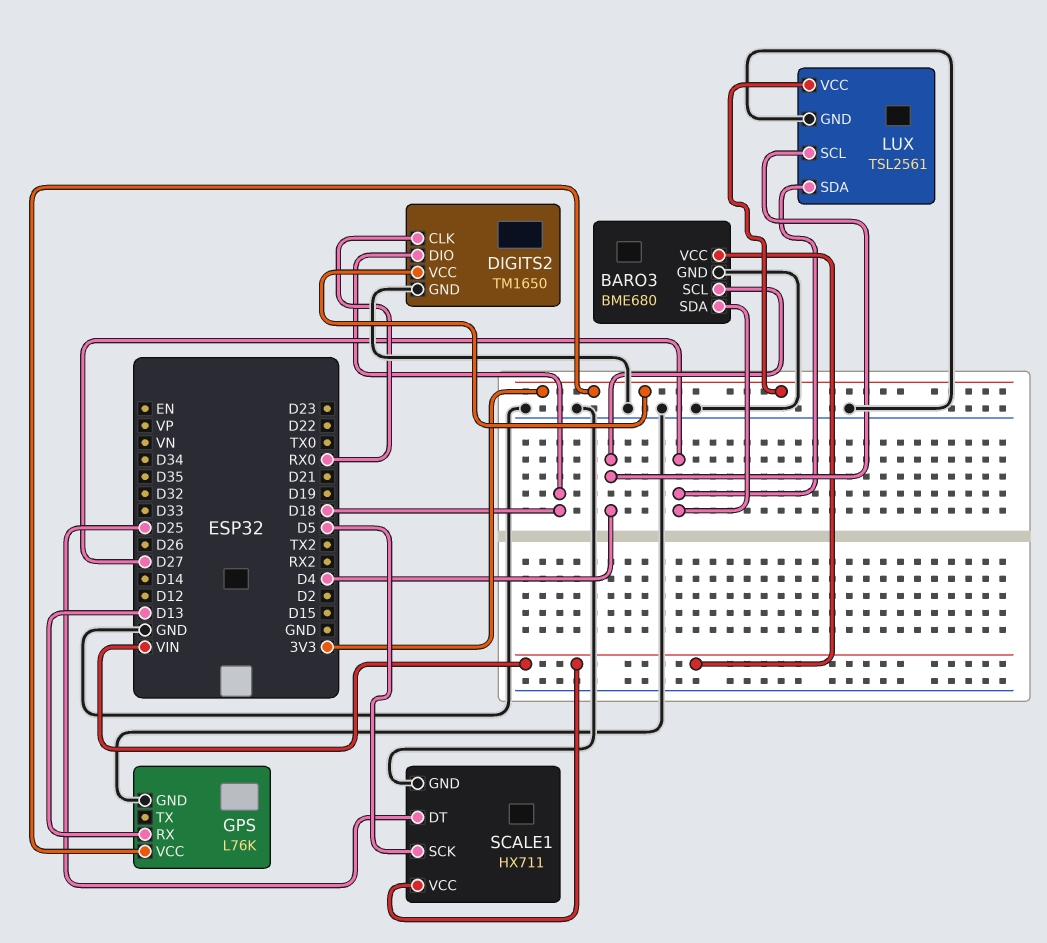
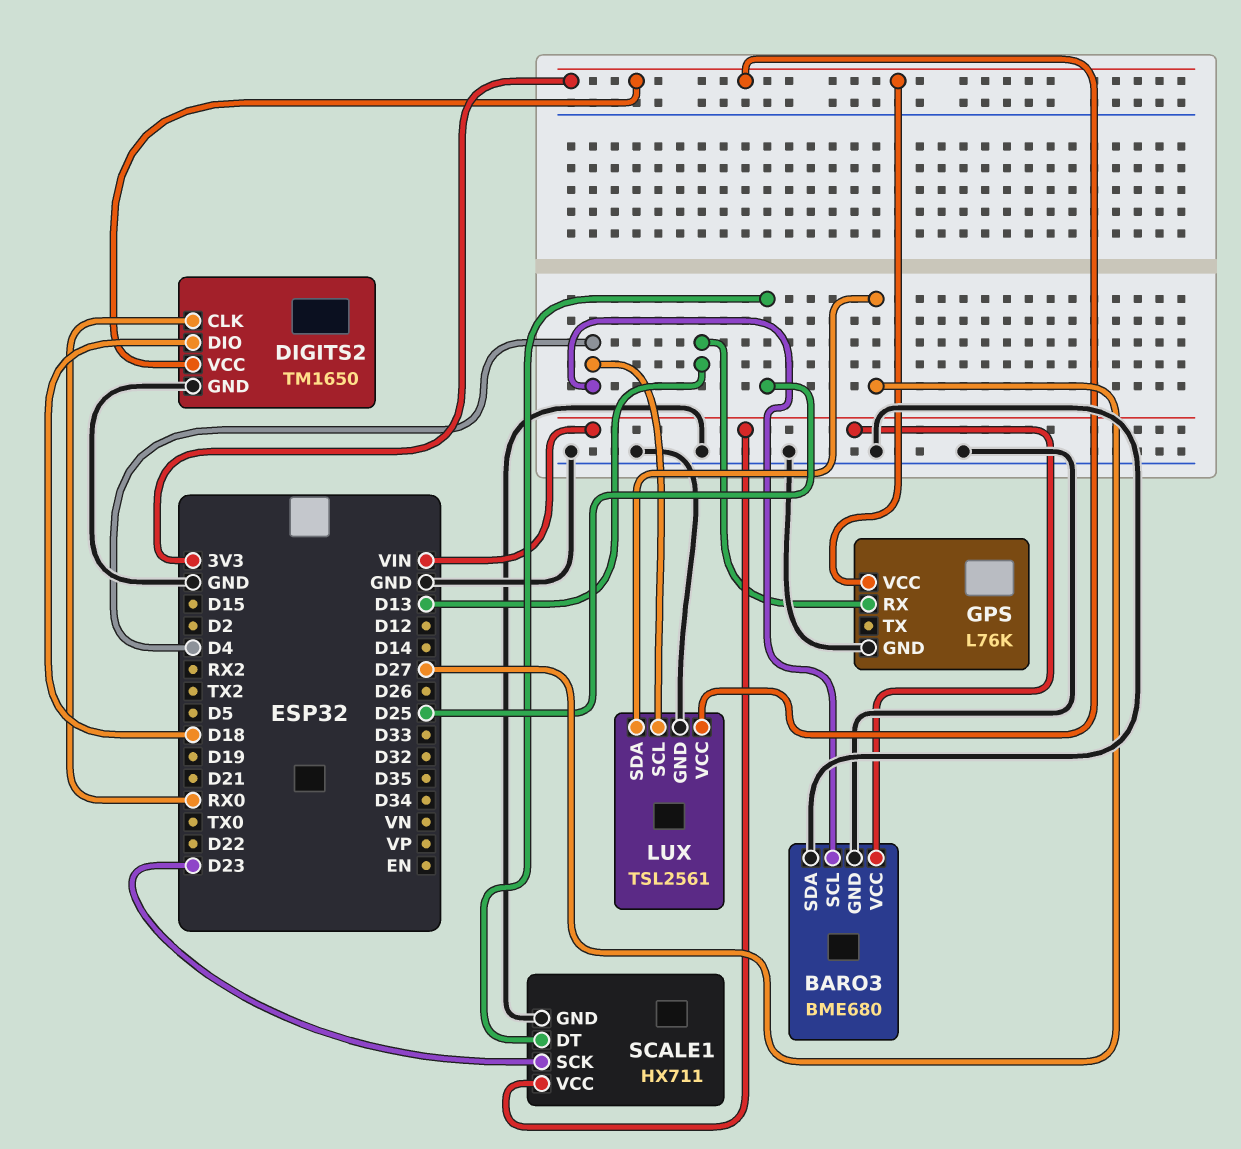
BARO3 pin SDA: D27 -> GND
SCALE1 pin SCK: D5 -> D23

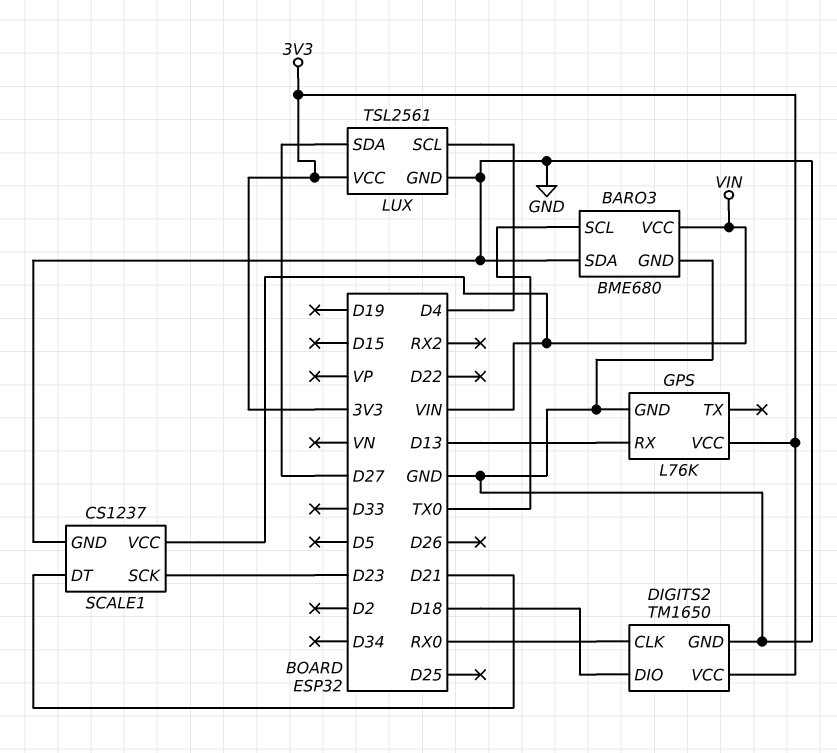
BARO3 pin SCL: D4 -> TX0
SCALE1: HX711 -> CS1237
SCALE1 pin DT: D25 -> D21

